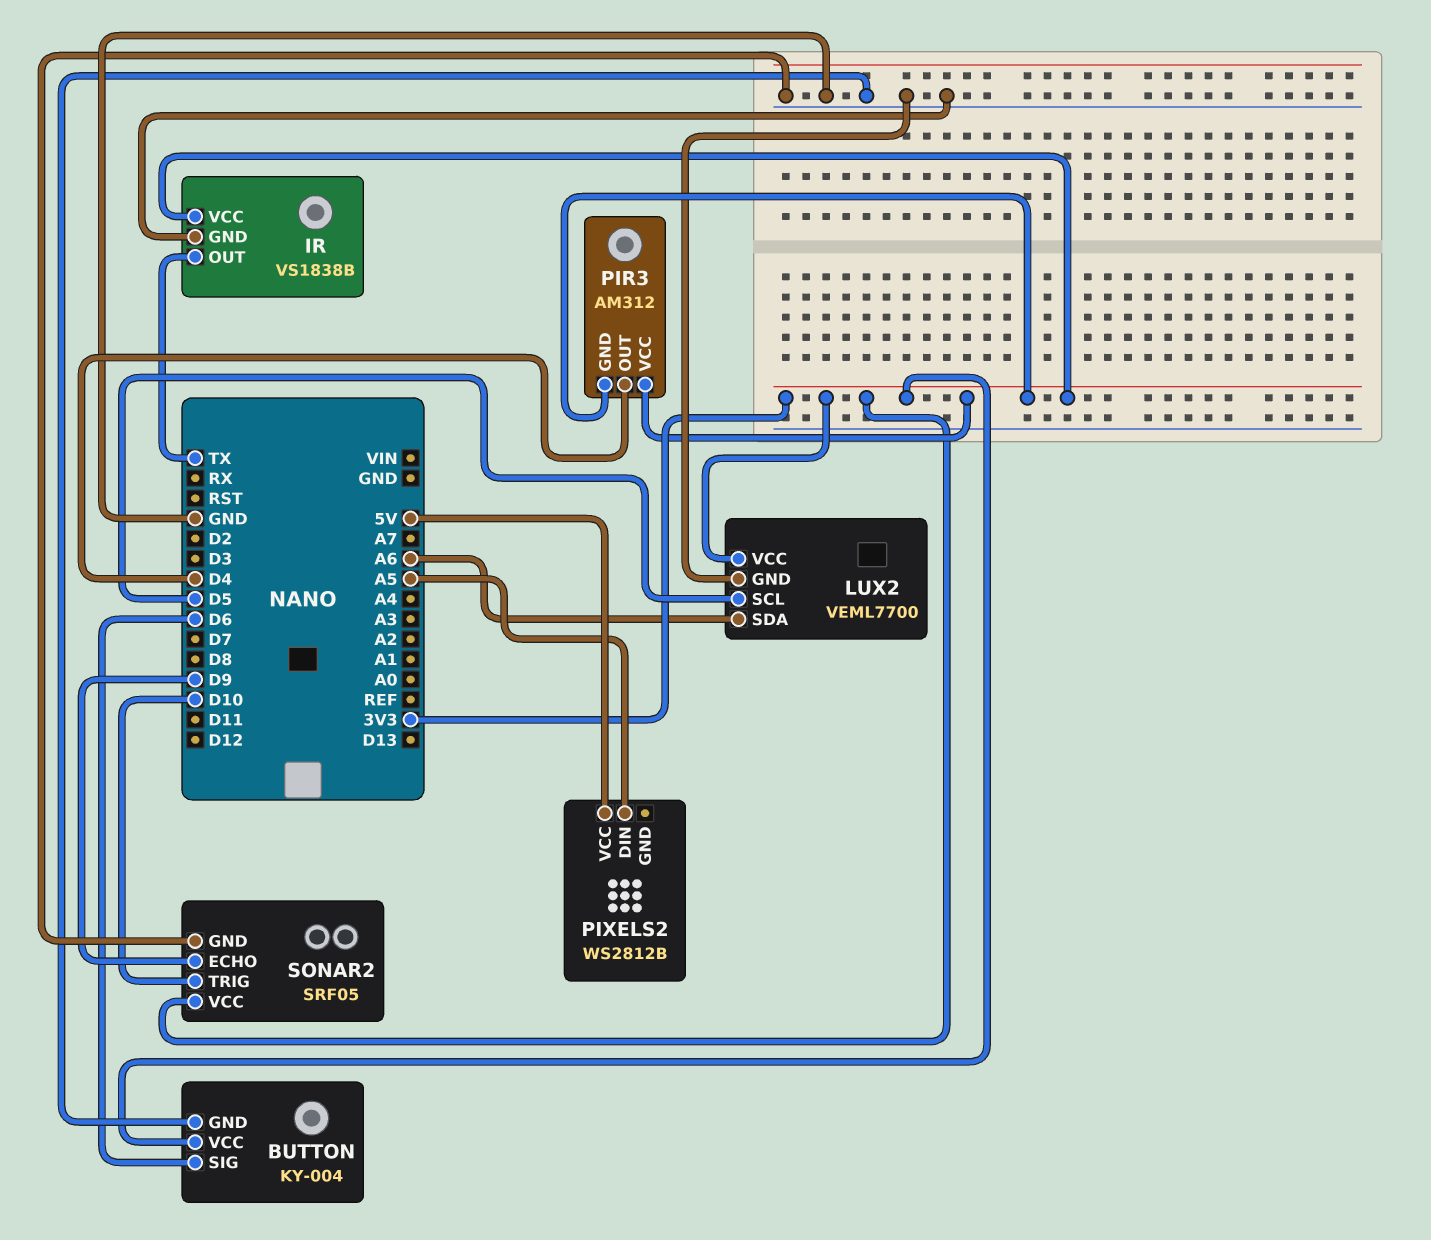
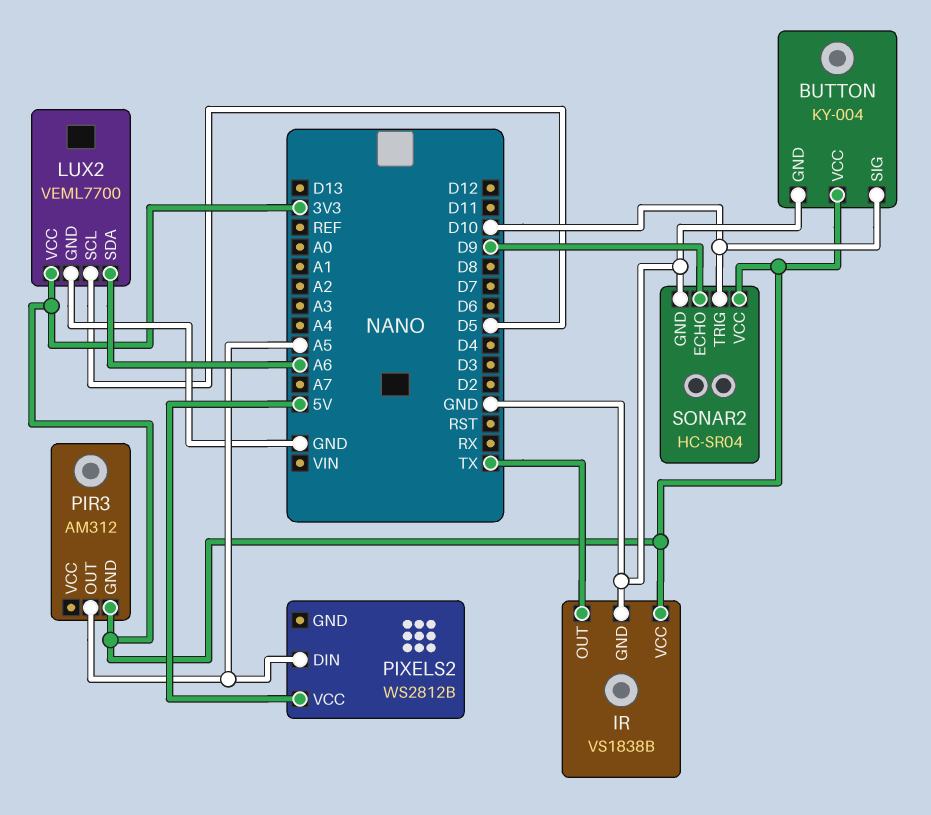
BUTTON pin SIG: D6 -> D10
PIR3 pin OUT: D4 -> A5
PIR3 pin VCC: 3V3 -> none
SONAR2: SRF05 -> HC-SR04

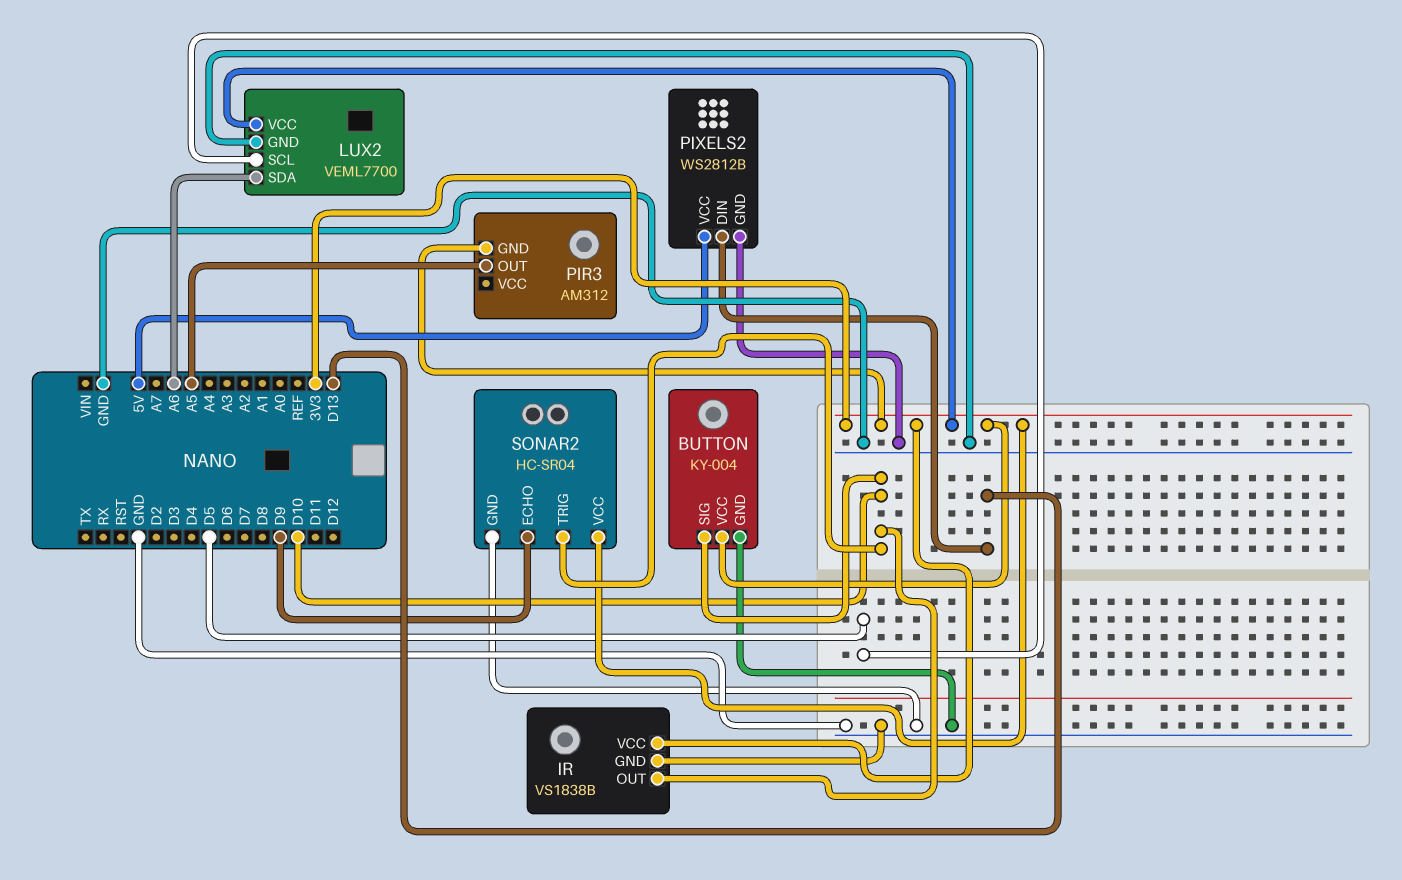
IR pin OUT: TX -> D10
PIXELS2 pin DIN: A5 -> D13
PIXELS2 pin GND: none -> GND

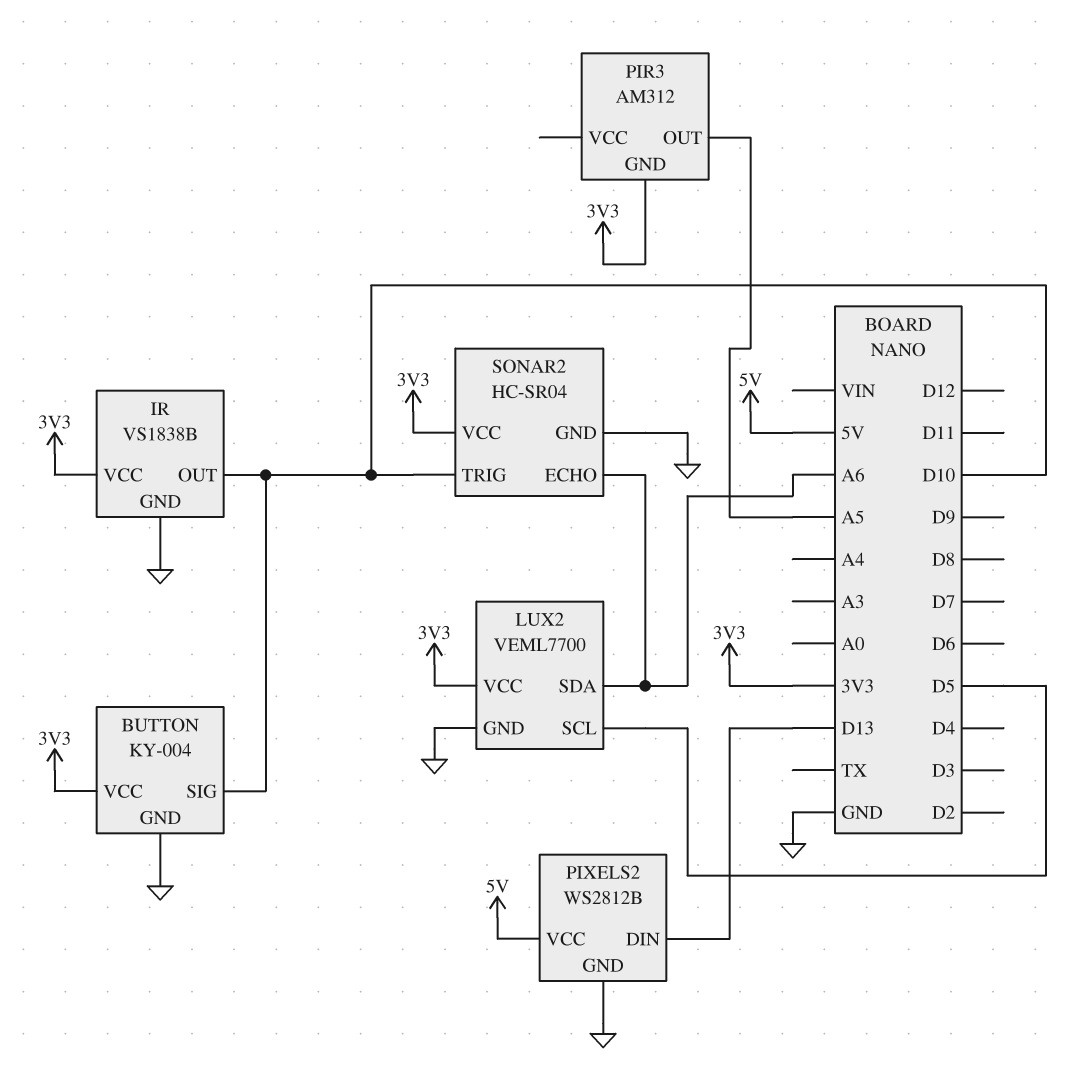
SONAR2 pin ECHO: D9 -> A6

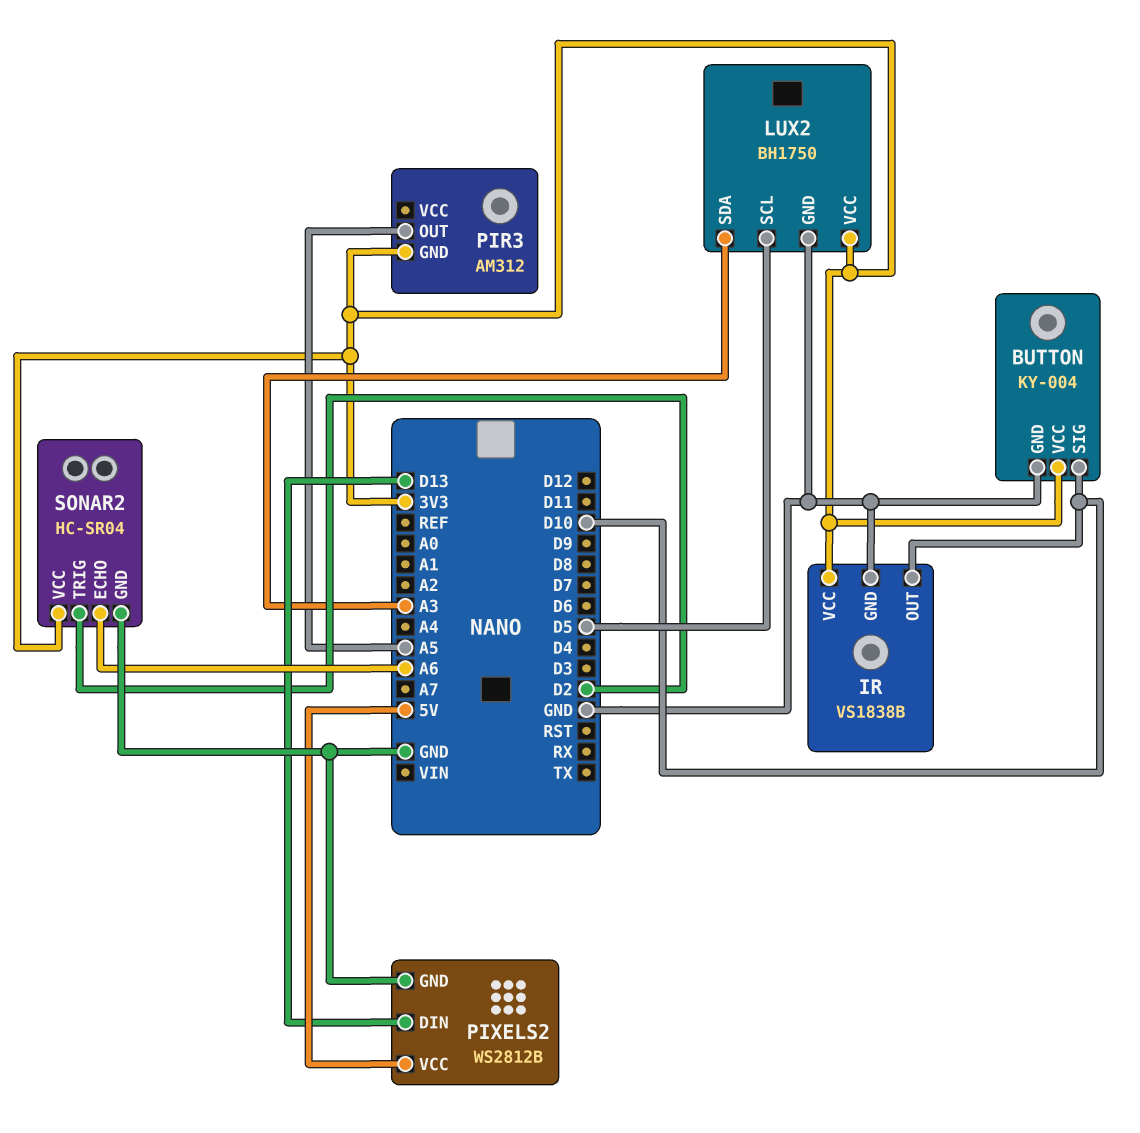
LUX2: VEML7700 -> BH1750
LUX2 pin SDA: A6 -> A3
SONAR2 pin TRIG: D10 -> D2

